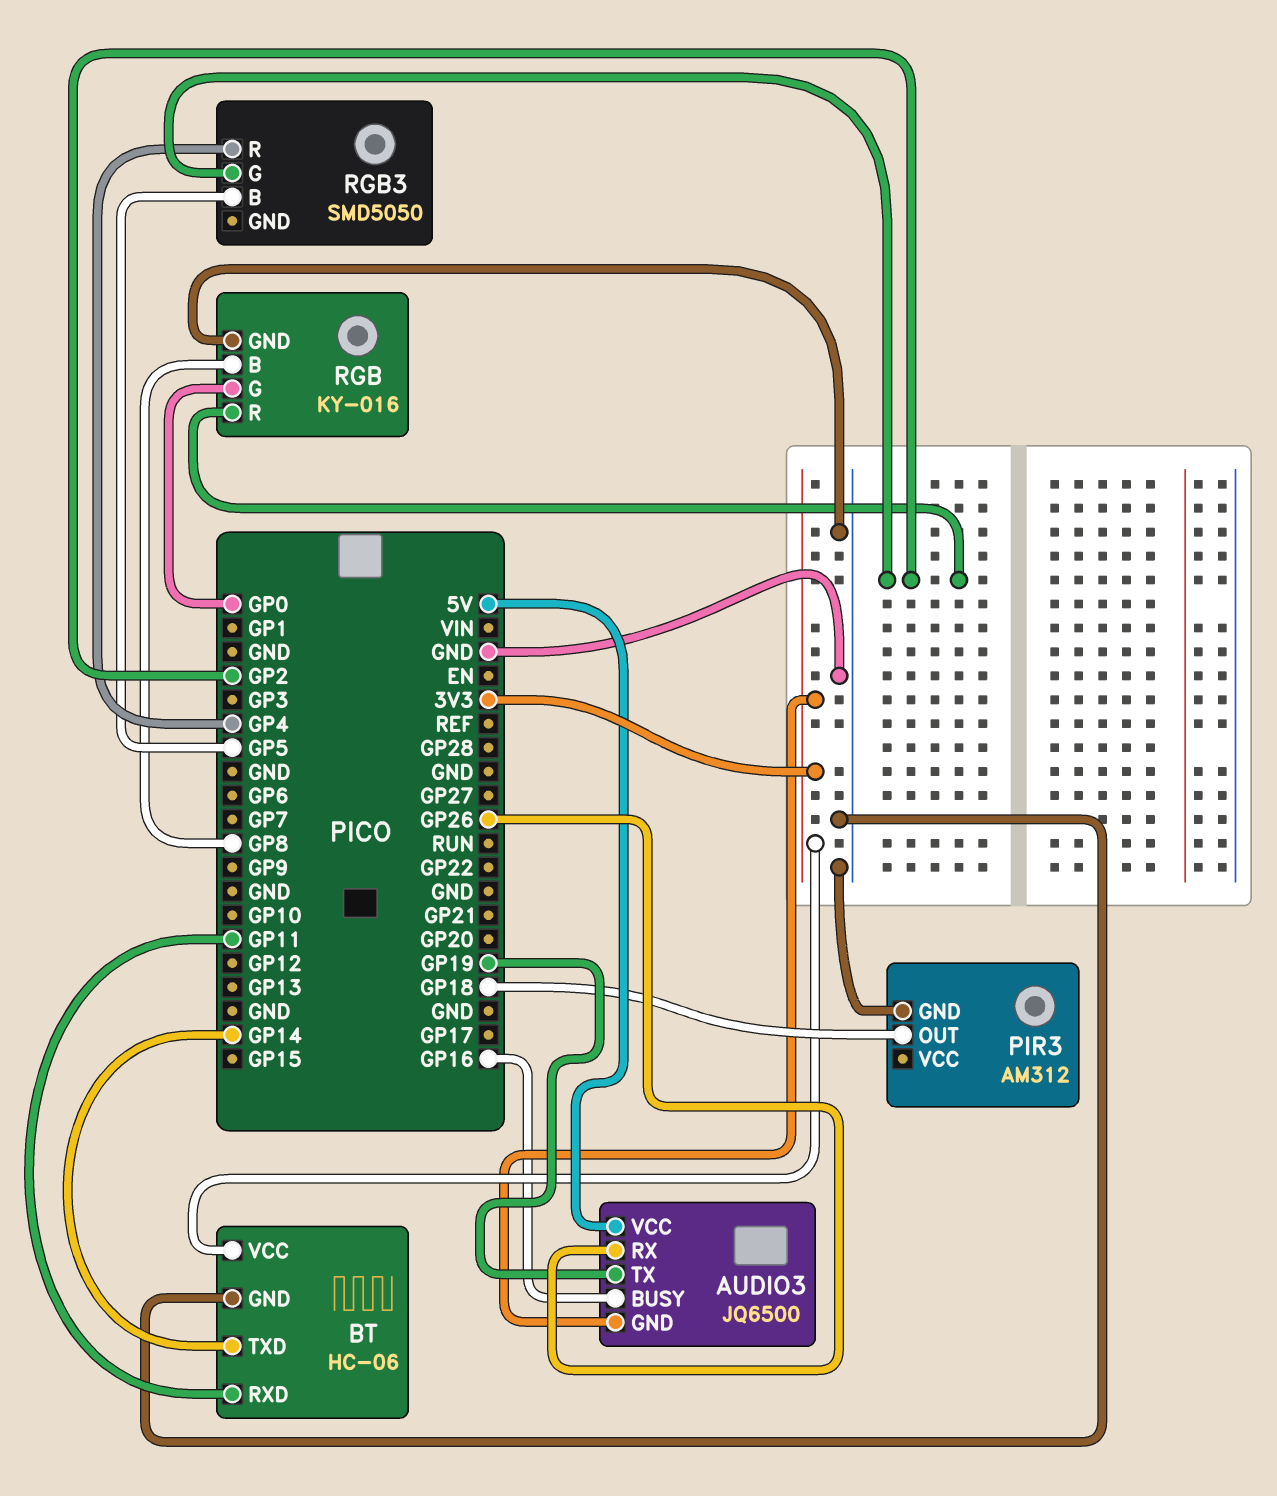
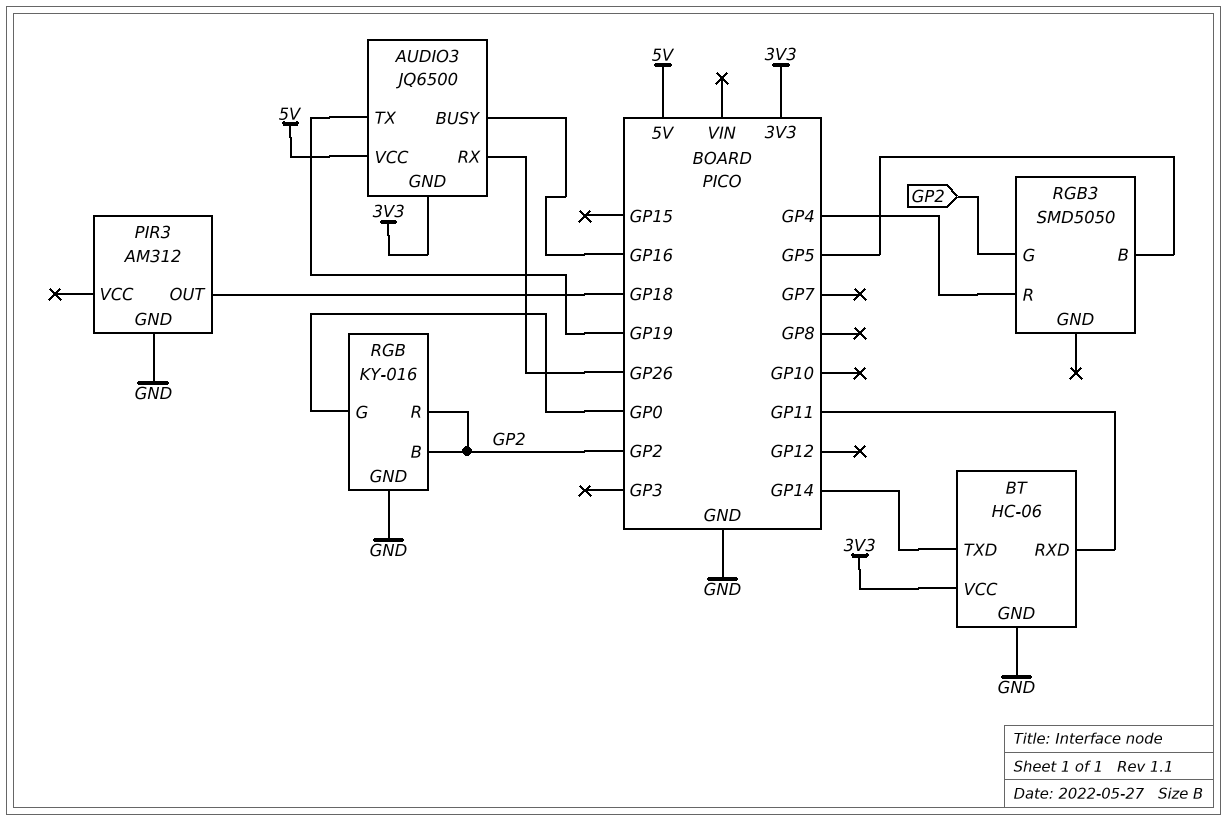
RGB pin B: GP8 -> GP2

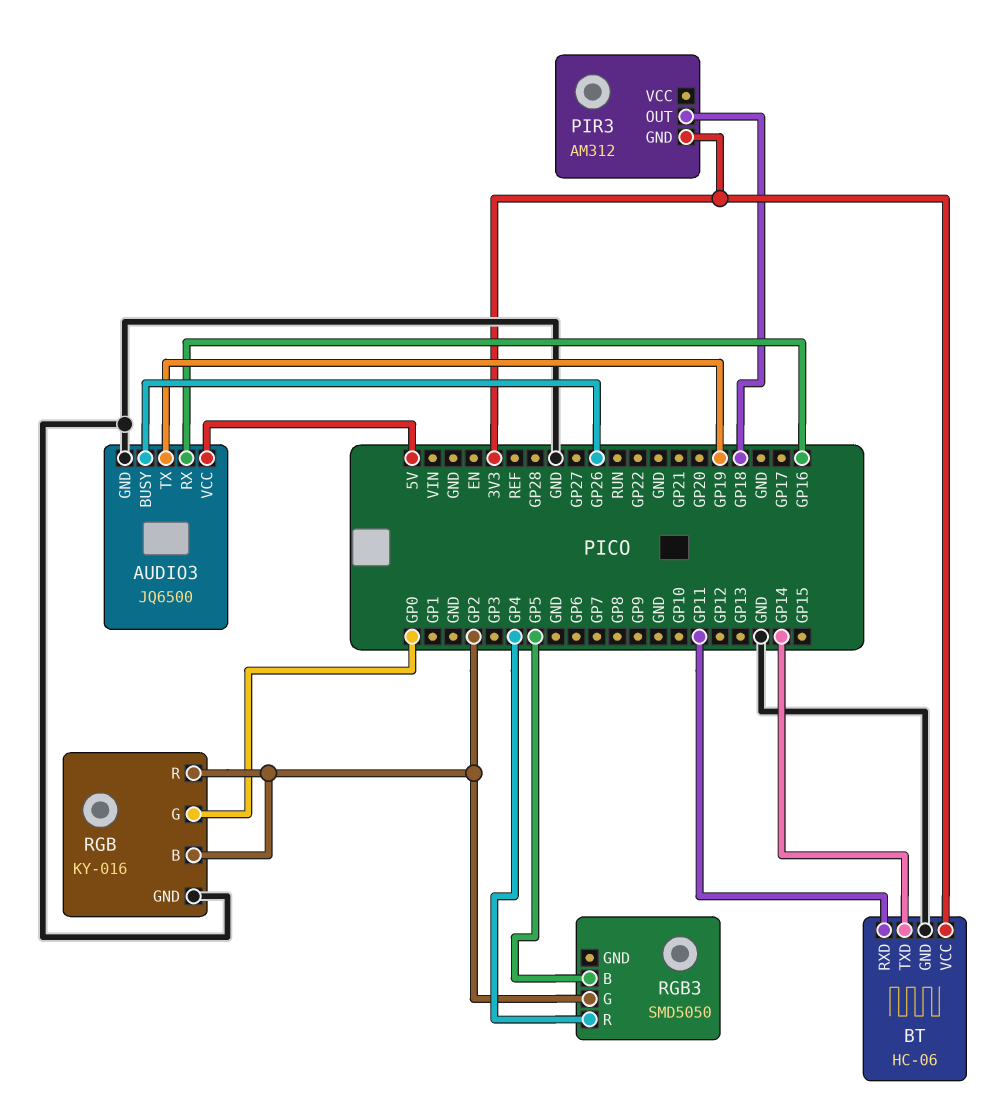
AUDIO3 pin BUSY: GP16 -> GP26
AUDIO3 pin GND: 3V3 -> GND
AUDIO3 pin RX: GP26 -> GP16
PIR3 pin GND: GND -> 3V3

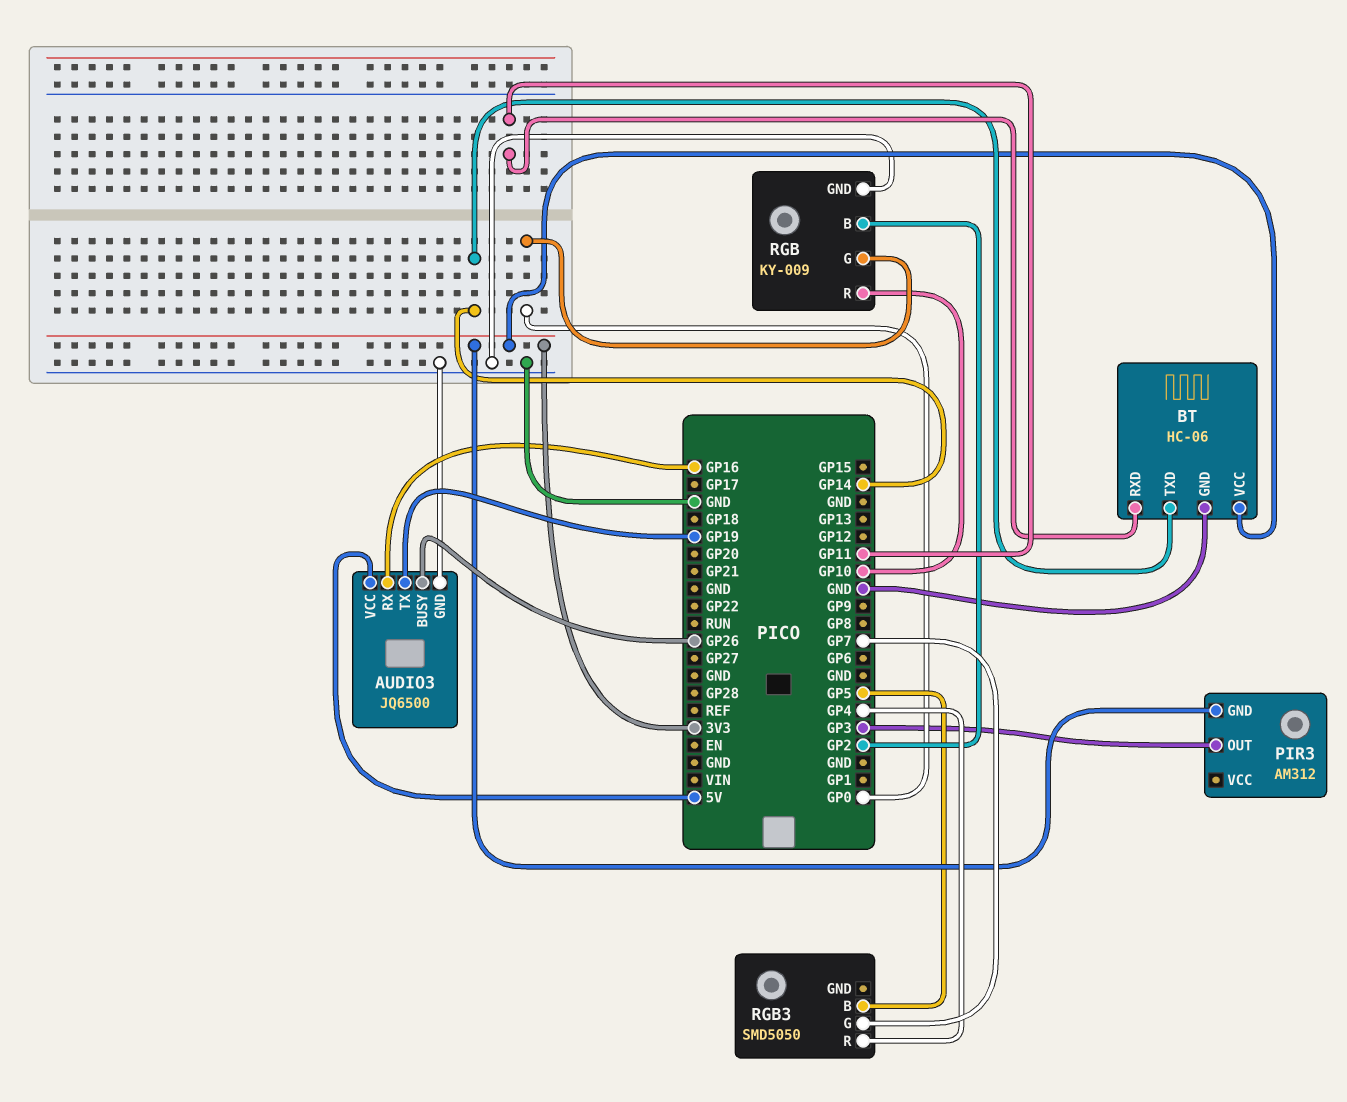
PIR3 pin OUT: GP18 -> GP3
RGB: KY-016 -> KY-009
RGB pin R: GP2 -> GP10
RGB3 pin G: GP2 -> GP7

